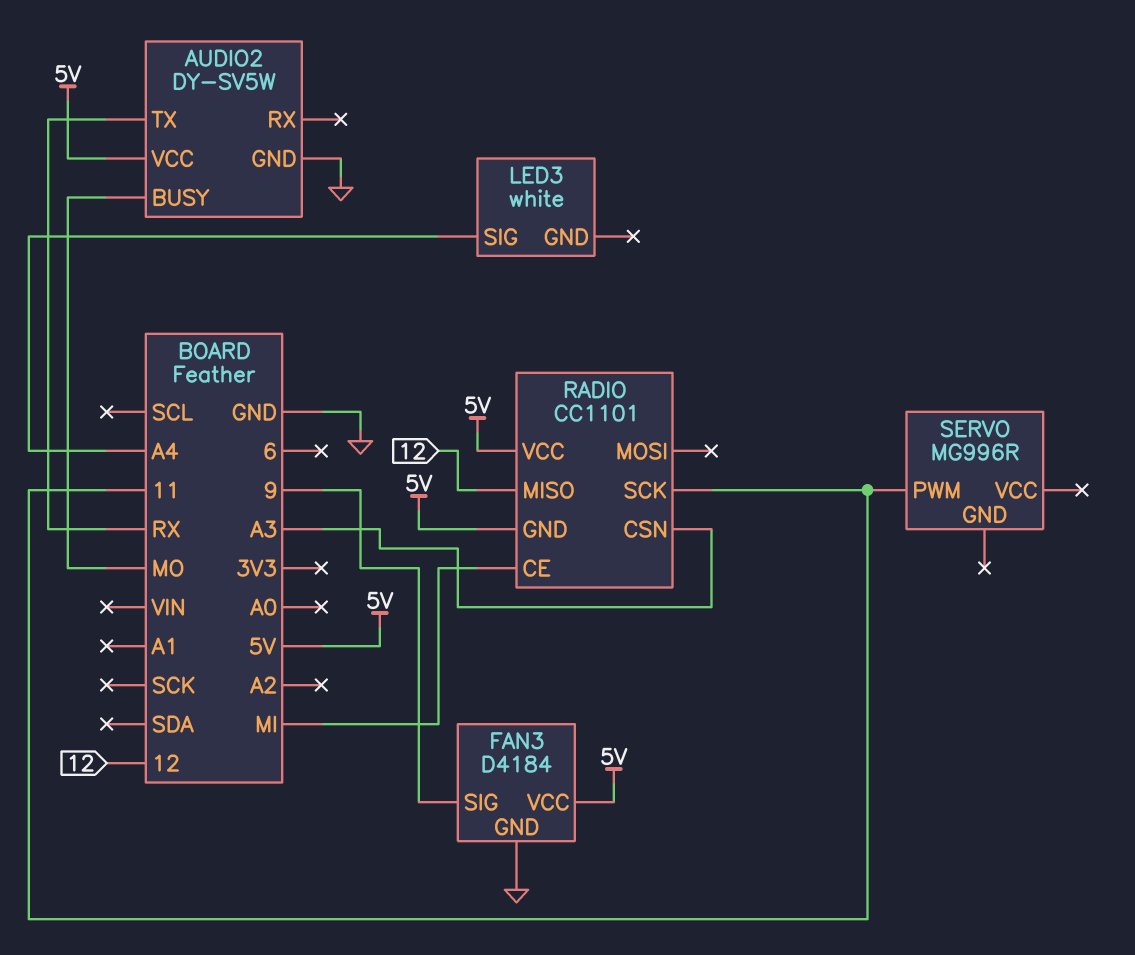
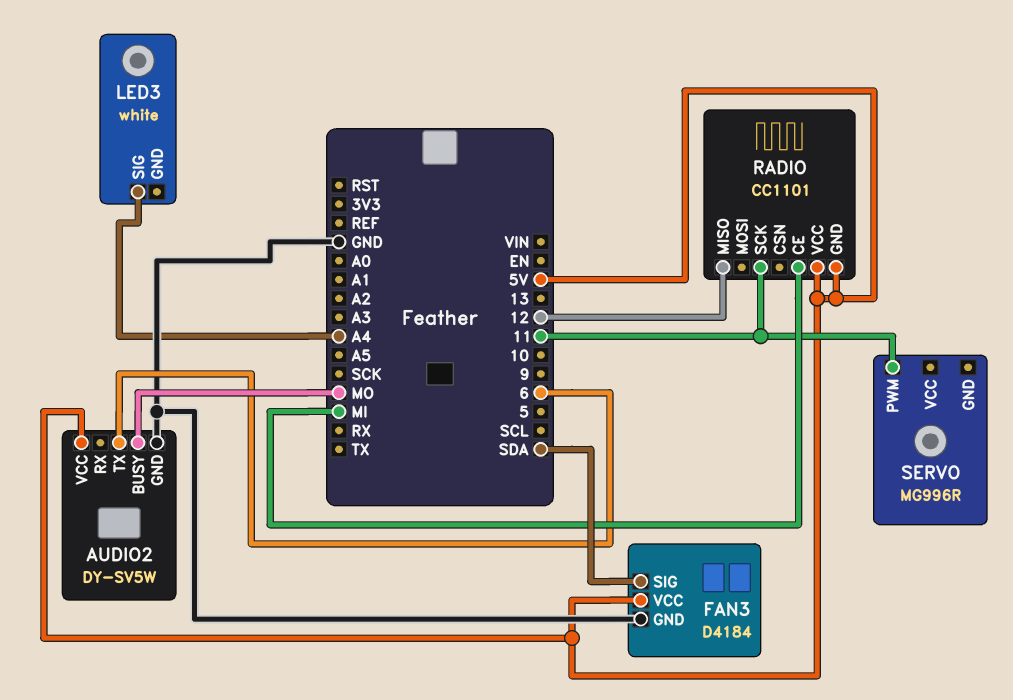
AUDIO2 pin TX: RX -> 6
FAN3 pin SIG: 9 -> SDA
RADIO pin CSN: A3 -> none

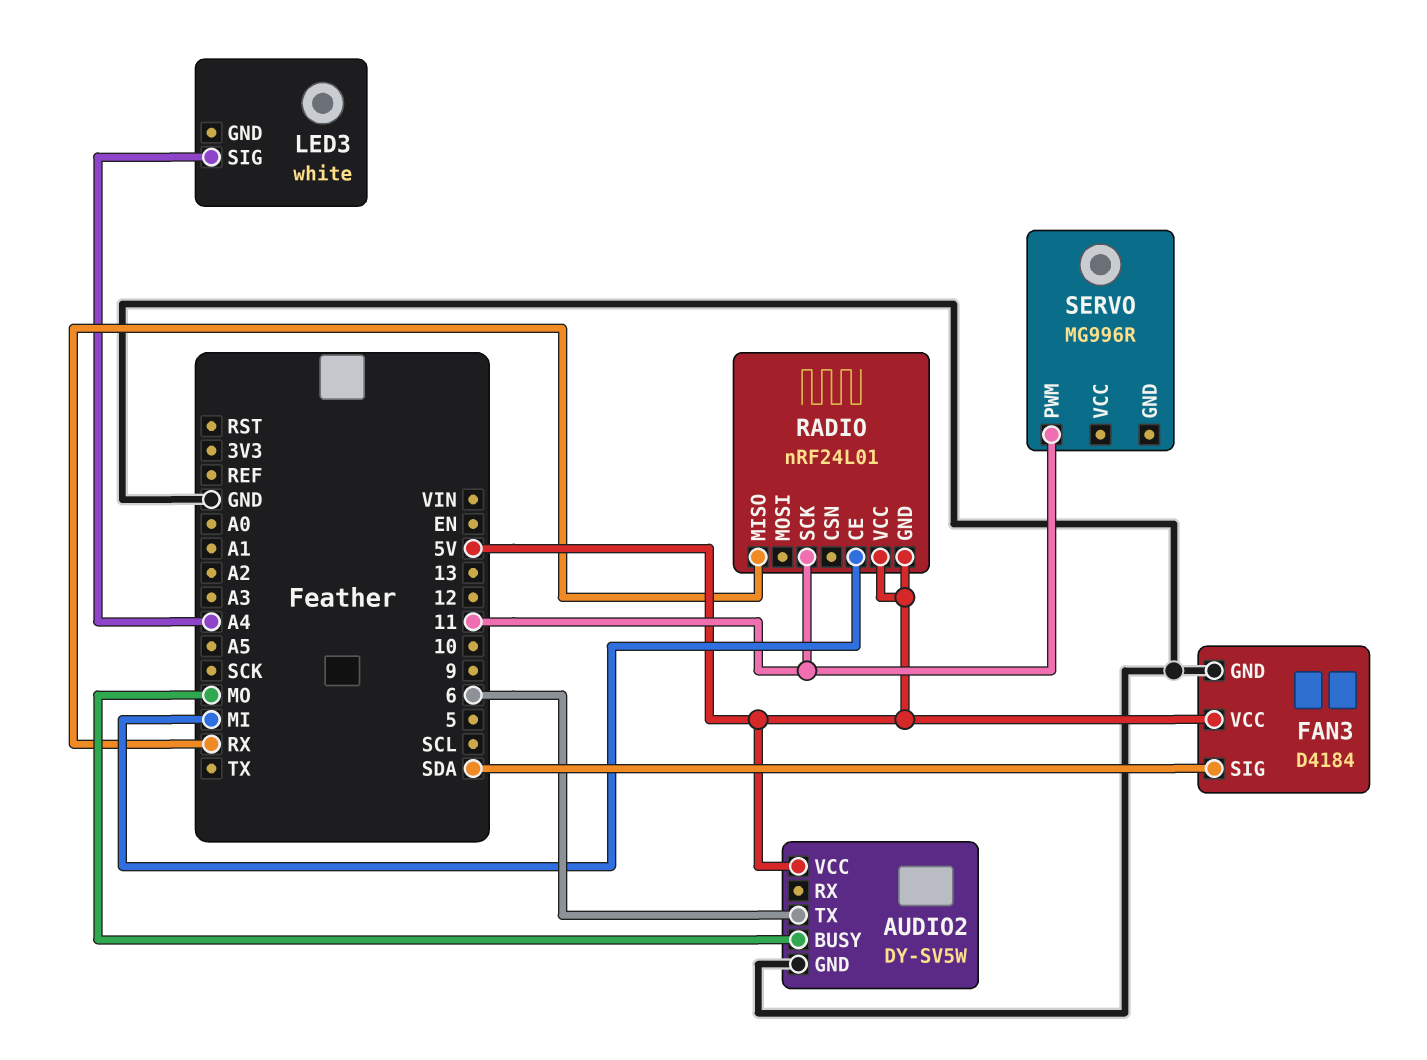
RADIO: CC1101 -> nRF24L01
RADIO pin MISO: 12 -> RX

